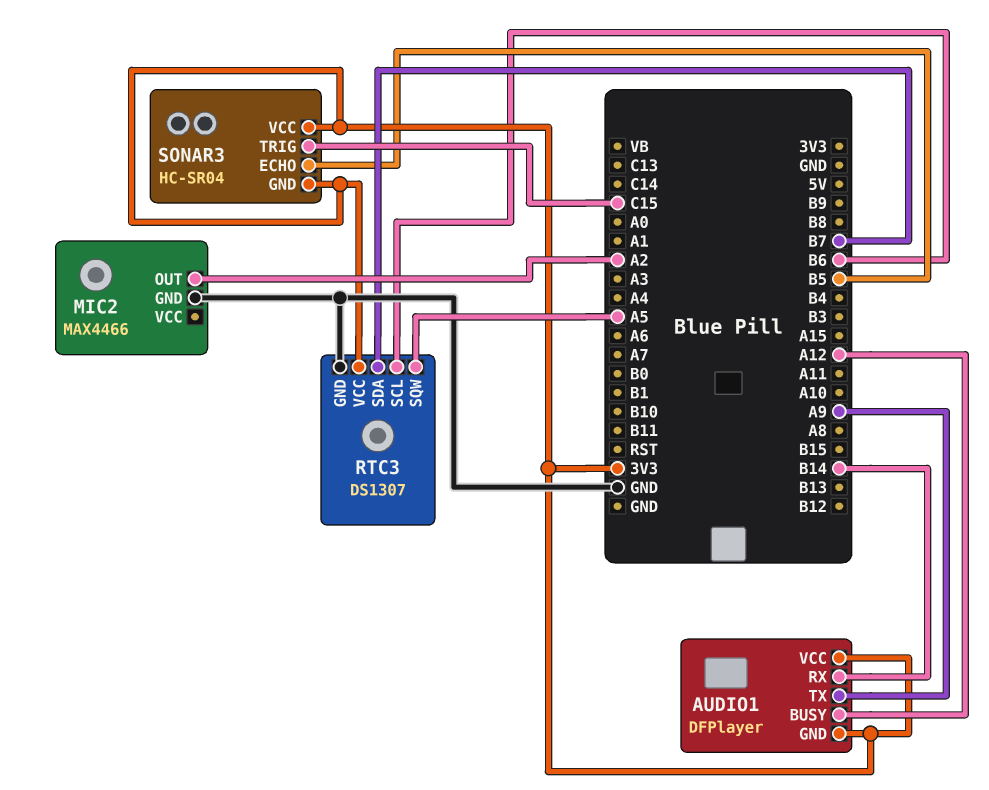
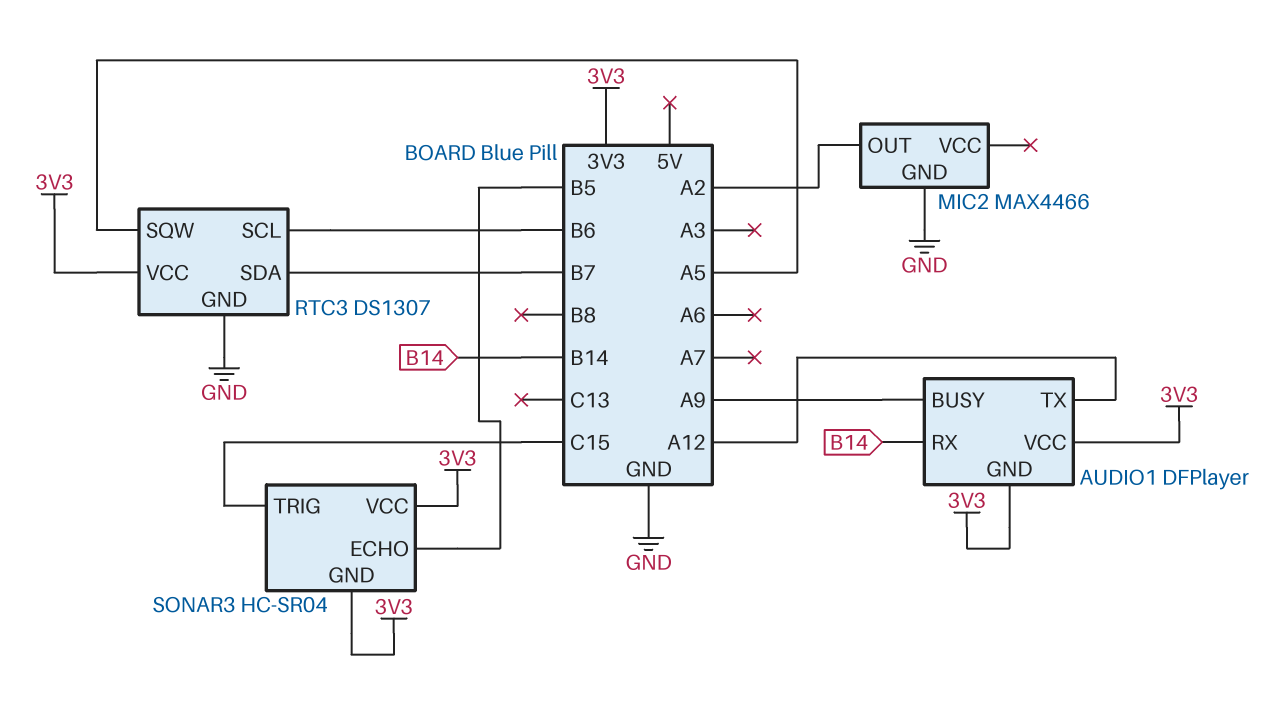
AUDIO1 pin BUSY: A12 -> A9
AUDIO1 pin TX: A9 -> A12

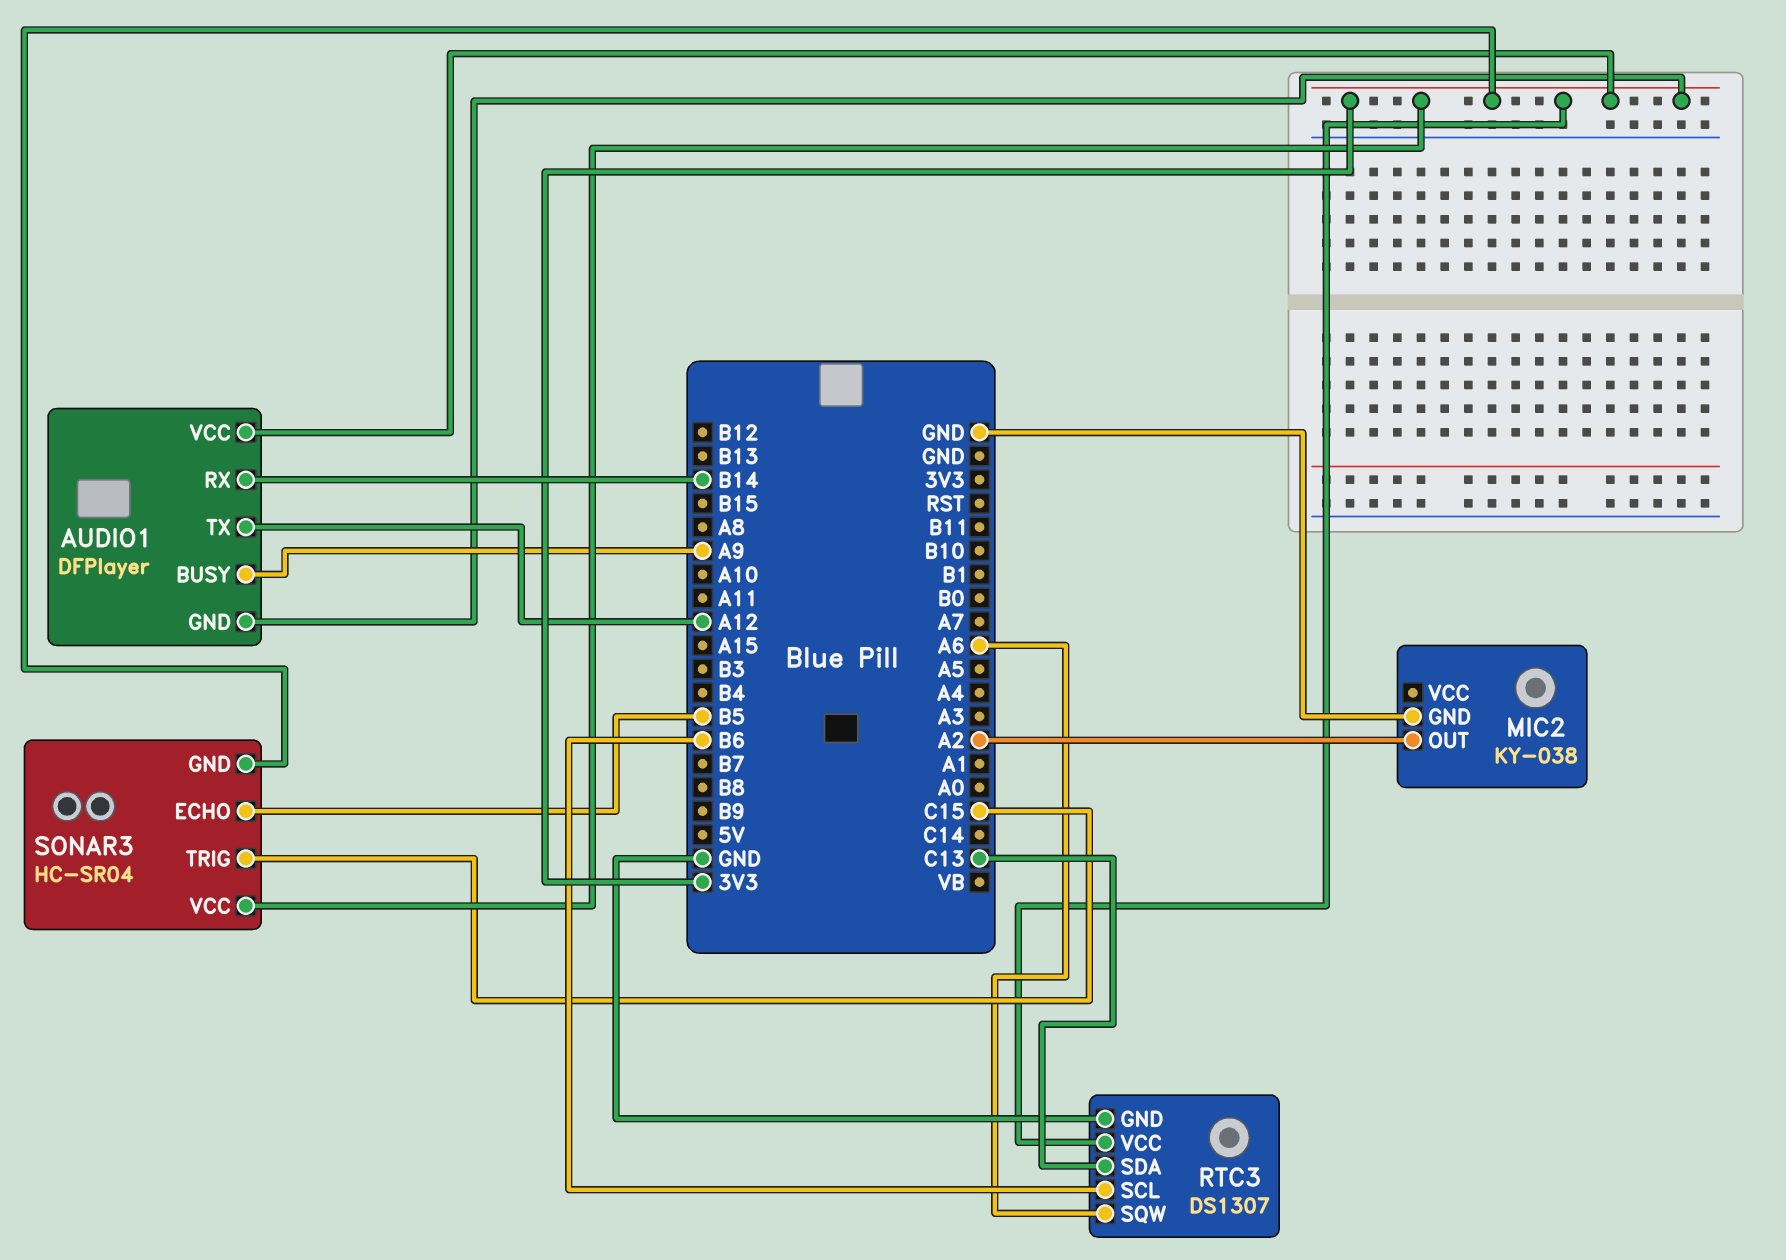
MIC2: MAX4466 -> KY-038
RTC3 pin SDA: B7 -> C13
RTC3 pin SQW: A5 -> A6

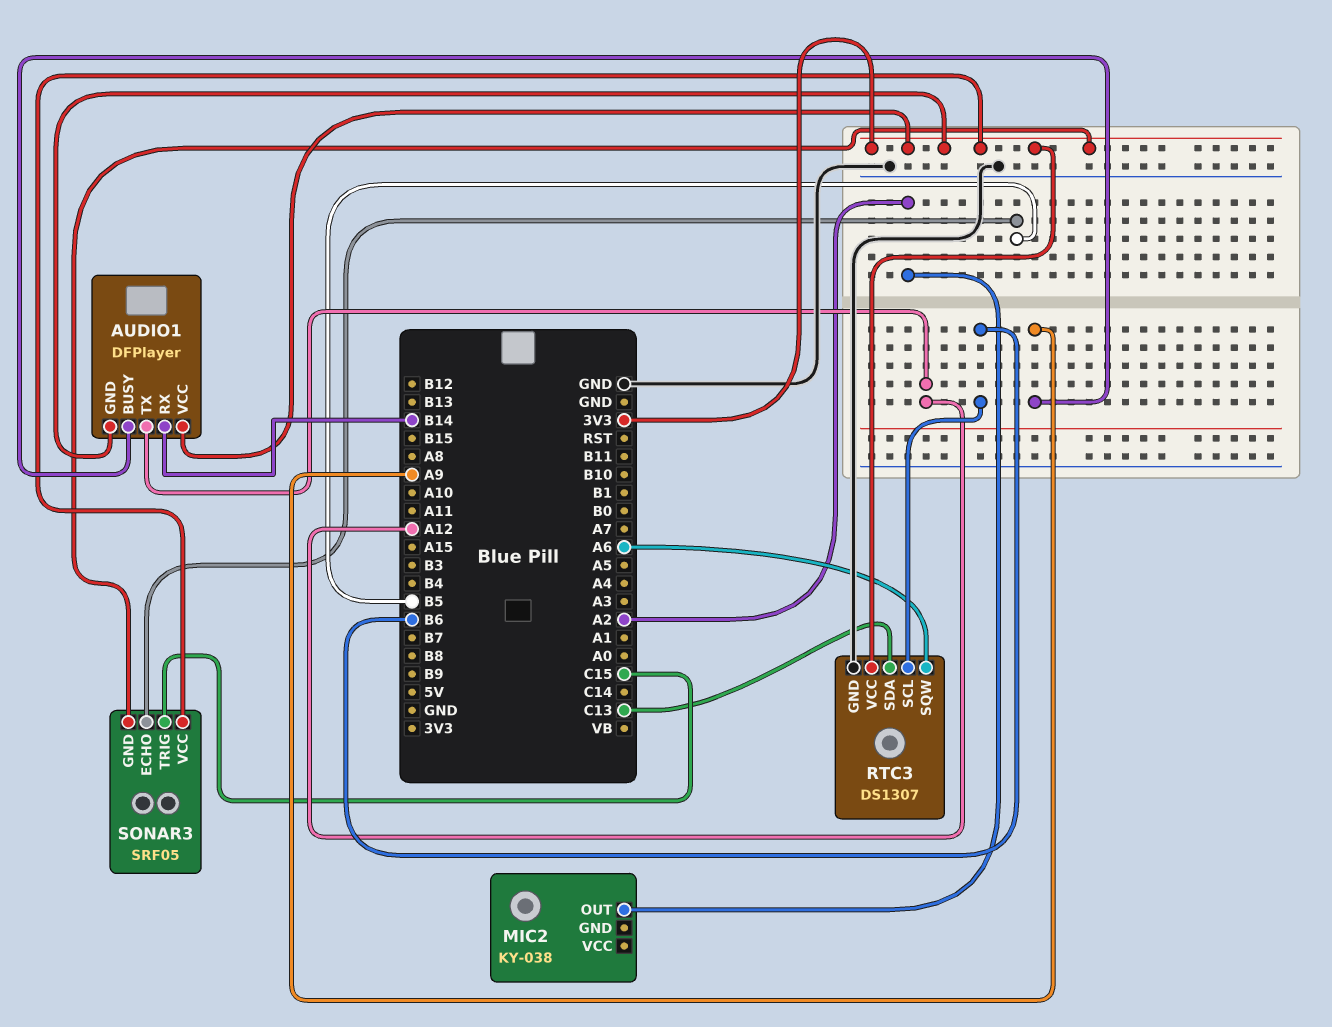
MIC2 pin GND: GND -> none
SONAR3: HC-SR04 -> SRF05

